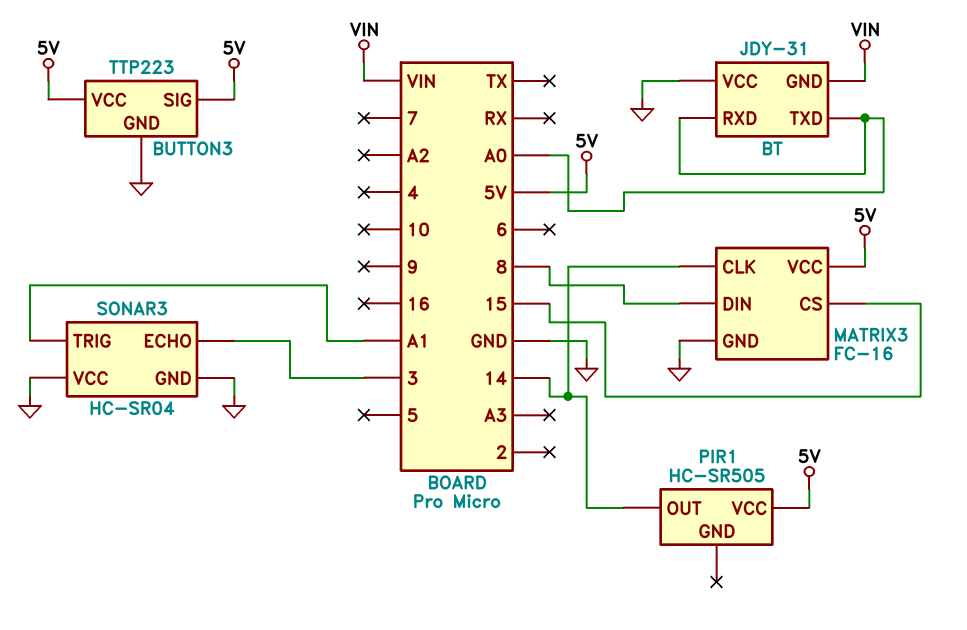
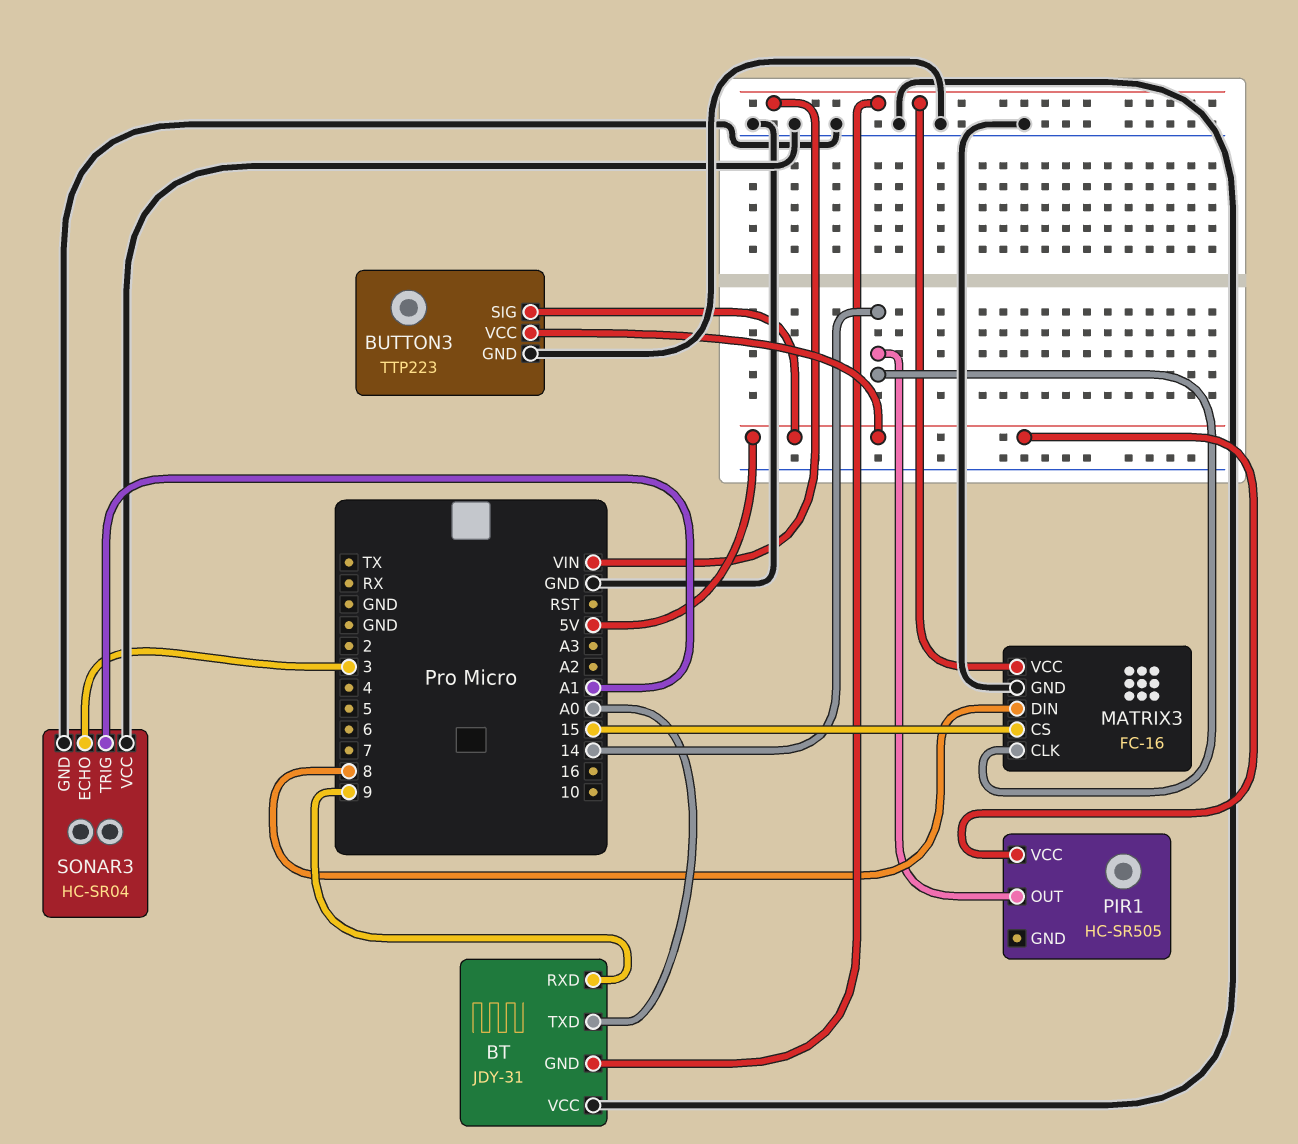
BT pin RXD: A0 -> 9
MATRIX3 pin VCC: 5V -> VIN

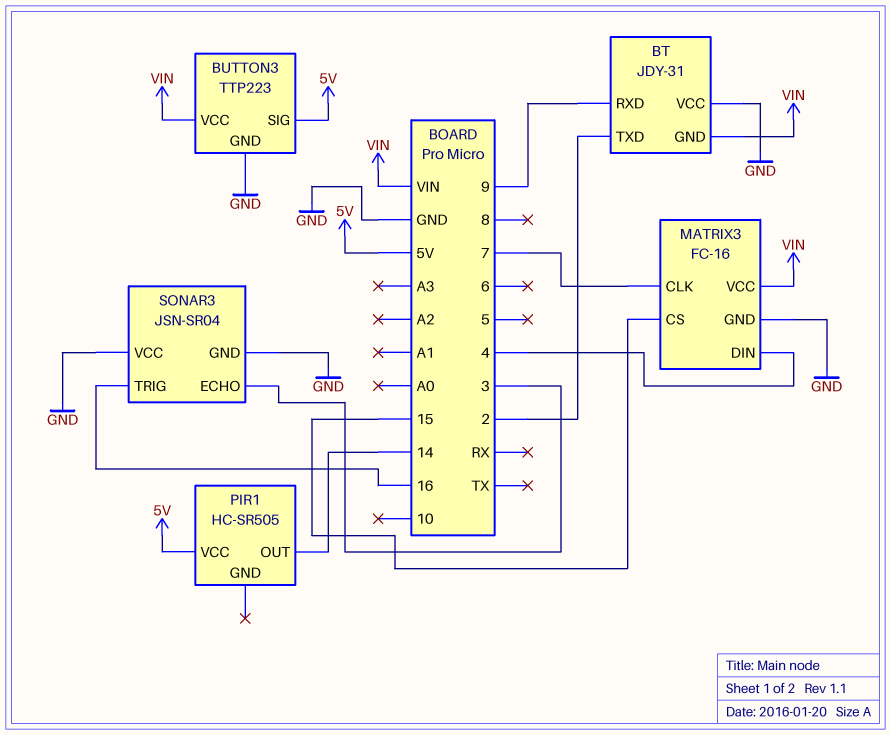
BT pin TXD: A0 -> 2
BUTTON3 pin VCC: 5V -> VIN
MATRIX3 pin CLK: 14 -> 7
MATRIX3 pin DIN: 8 -> 4
SONAR3: HC-SR04 -> JSN-SR04
SONAR3 pin TRIG: A1 -> 16

